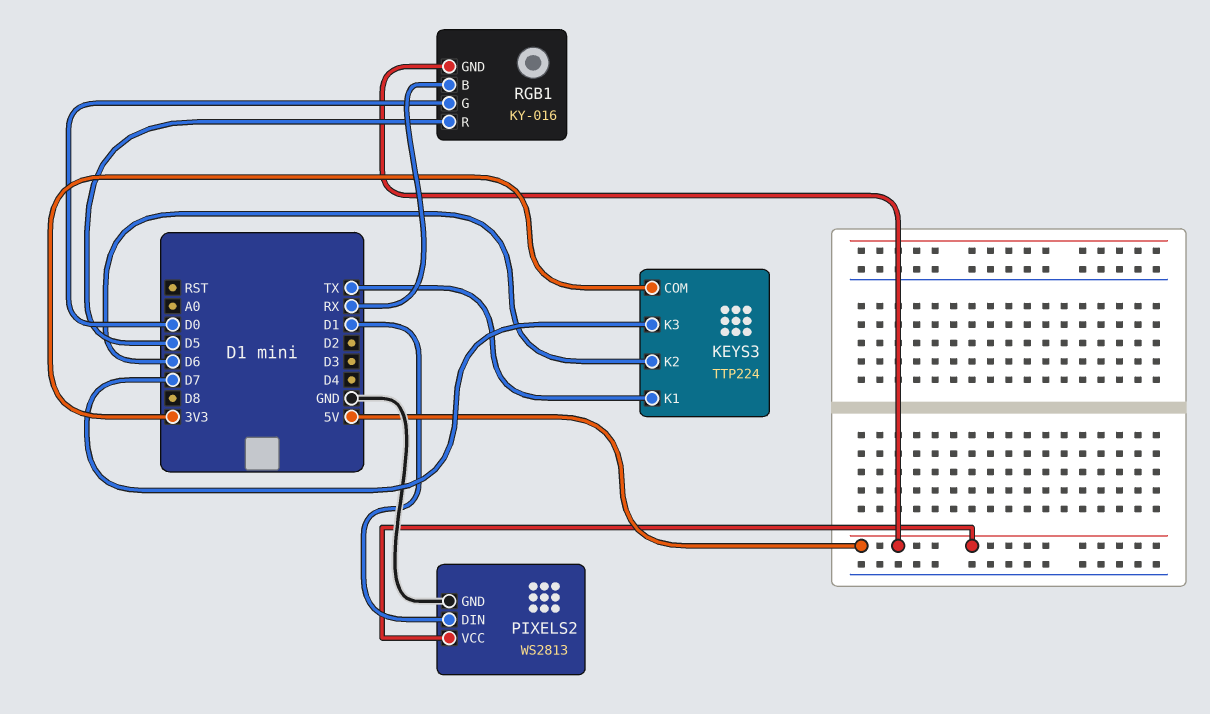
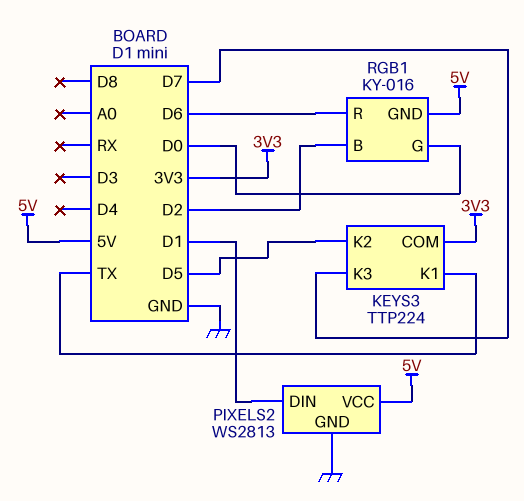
KEYS3 pin K2: D6 -> D5
RGB1 pin B: RX -> D2
RGB1 pin R: D5 -> D6

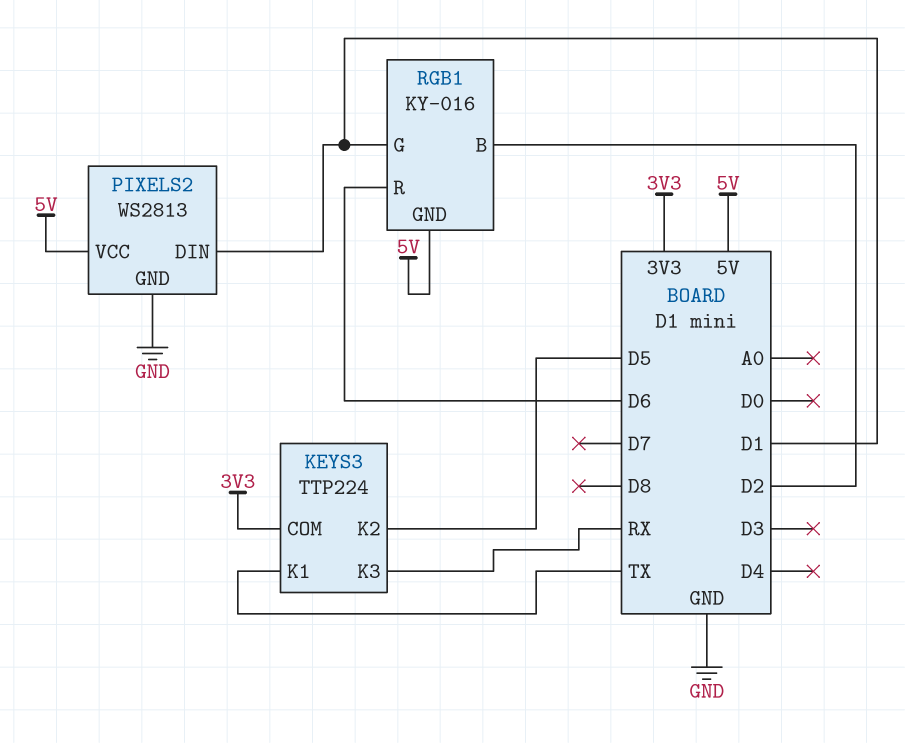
KEYS3 pin K3: D7 -> RX
RGB1 pin G: D0 -> D1

